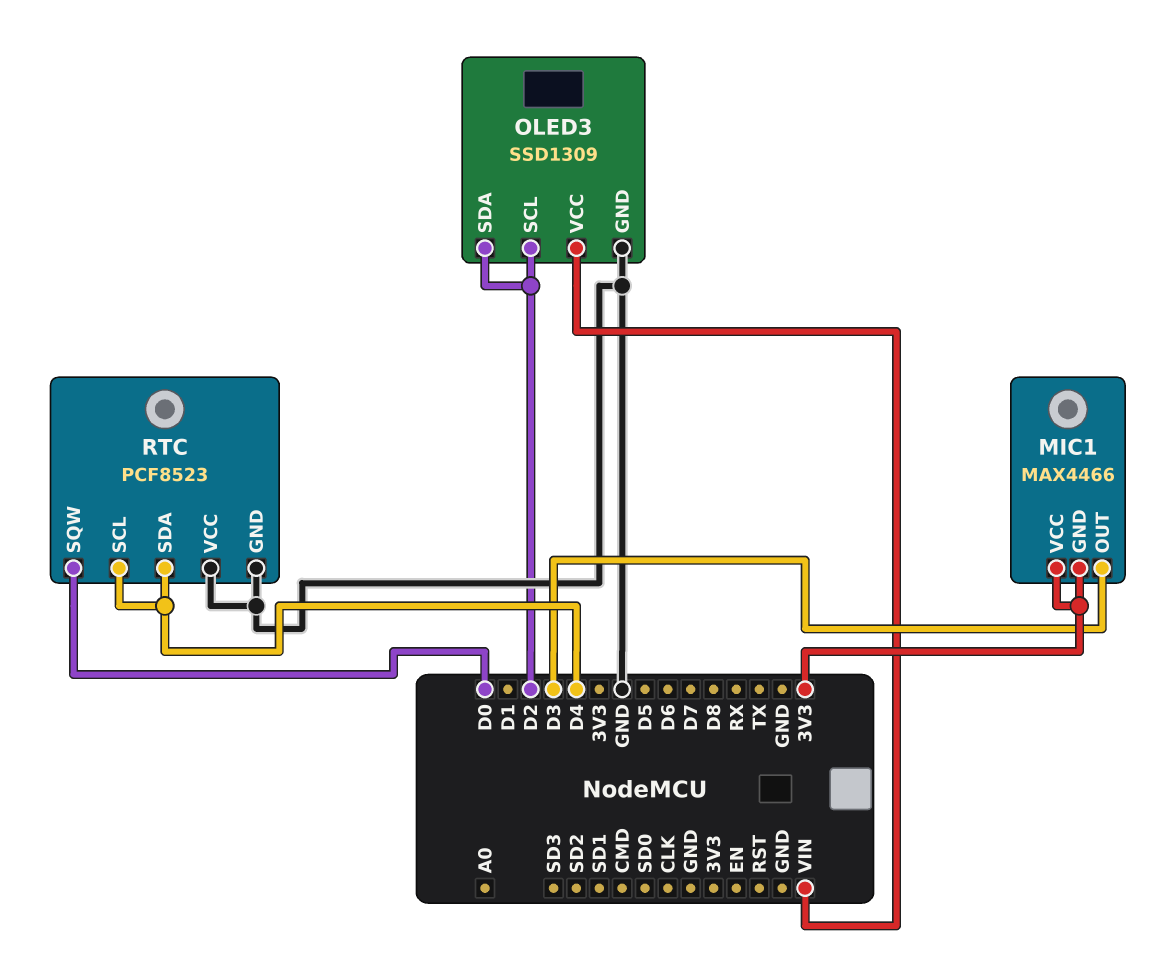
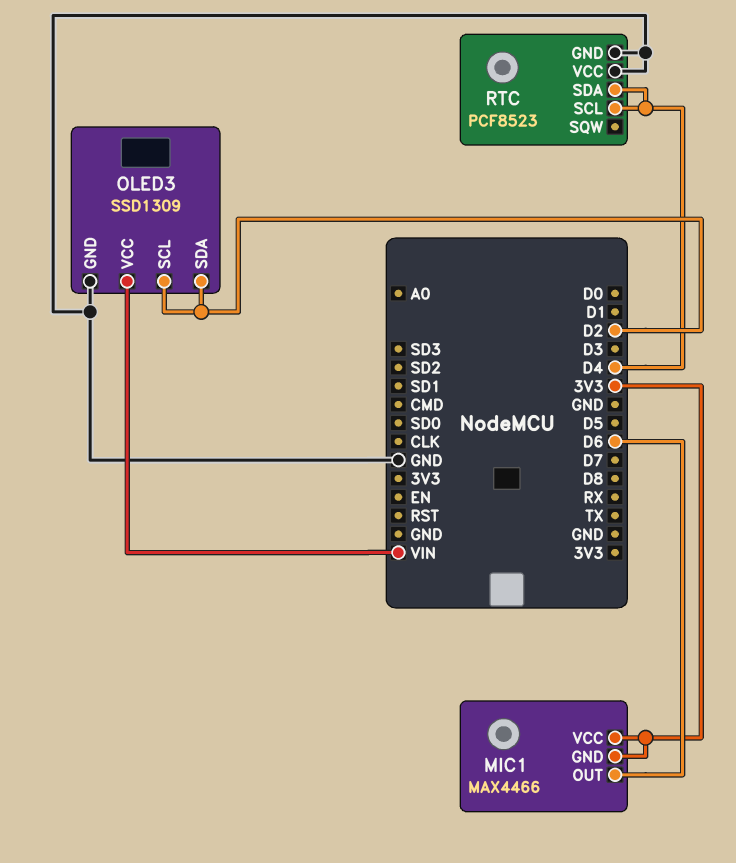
MIC1 pin OUT: D3 -> D6
RTC pin SQW: D0 -> none

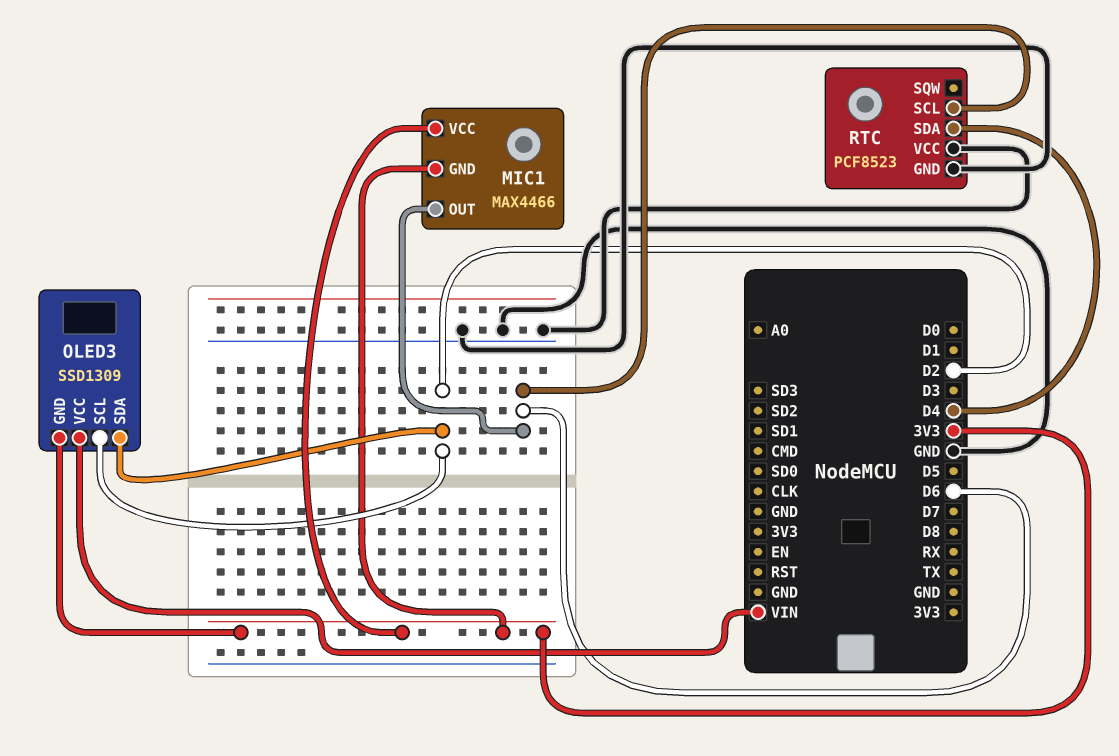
OLED3 pin GND: GND -> 3V3
RTC pin SCL: D4 -> D6

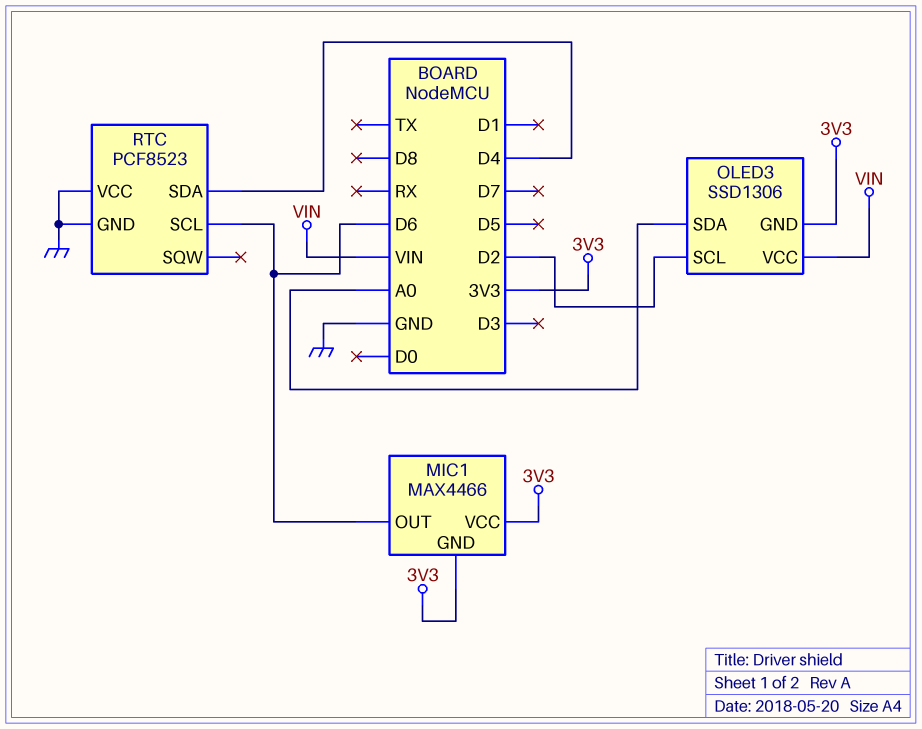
OLED3: SSD1309 -> SSD1306
OLED3 pin SDA: D2 -> A0

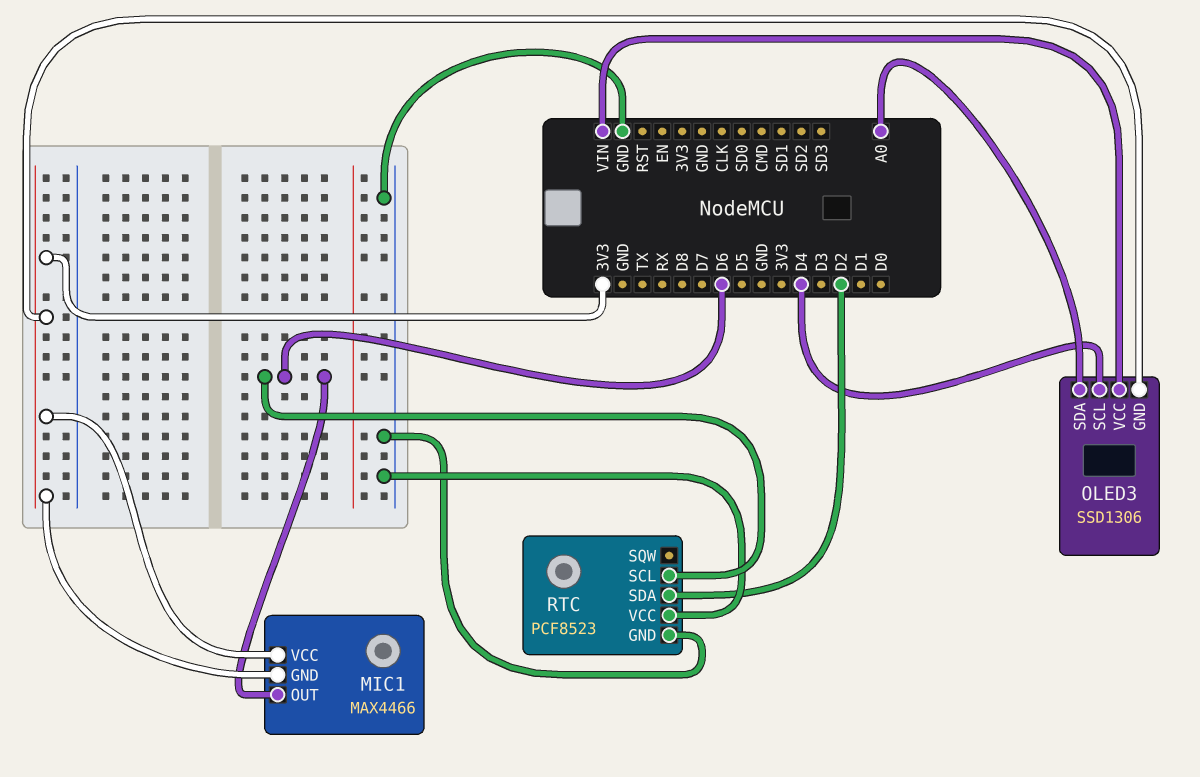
OLED3 pin SCL: D2 -> D4
RTC pin SDA: D4 -> D2

